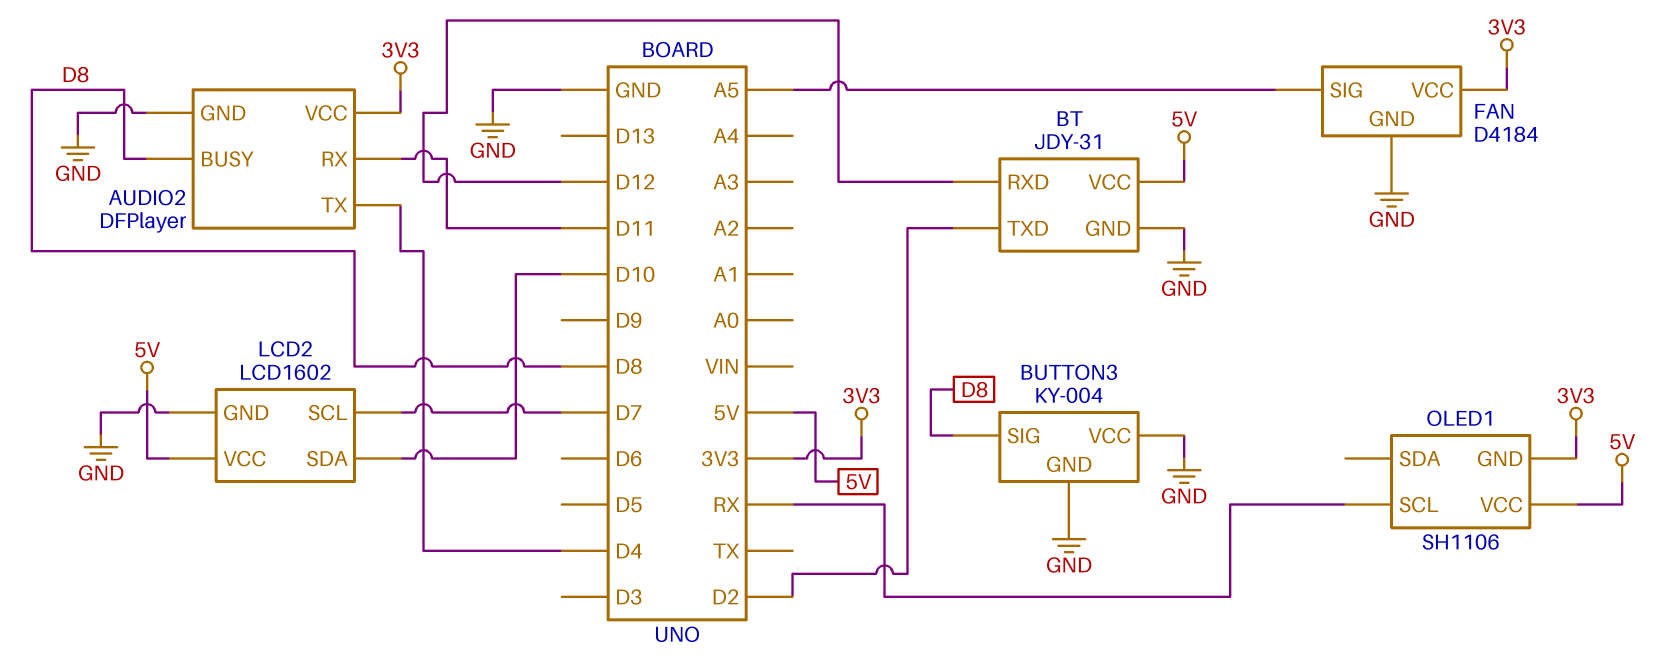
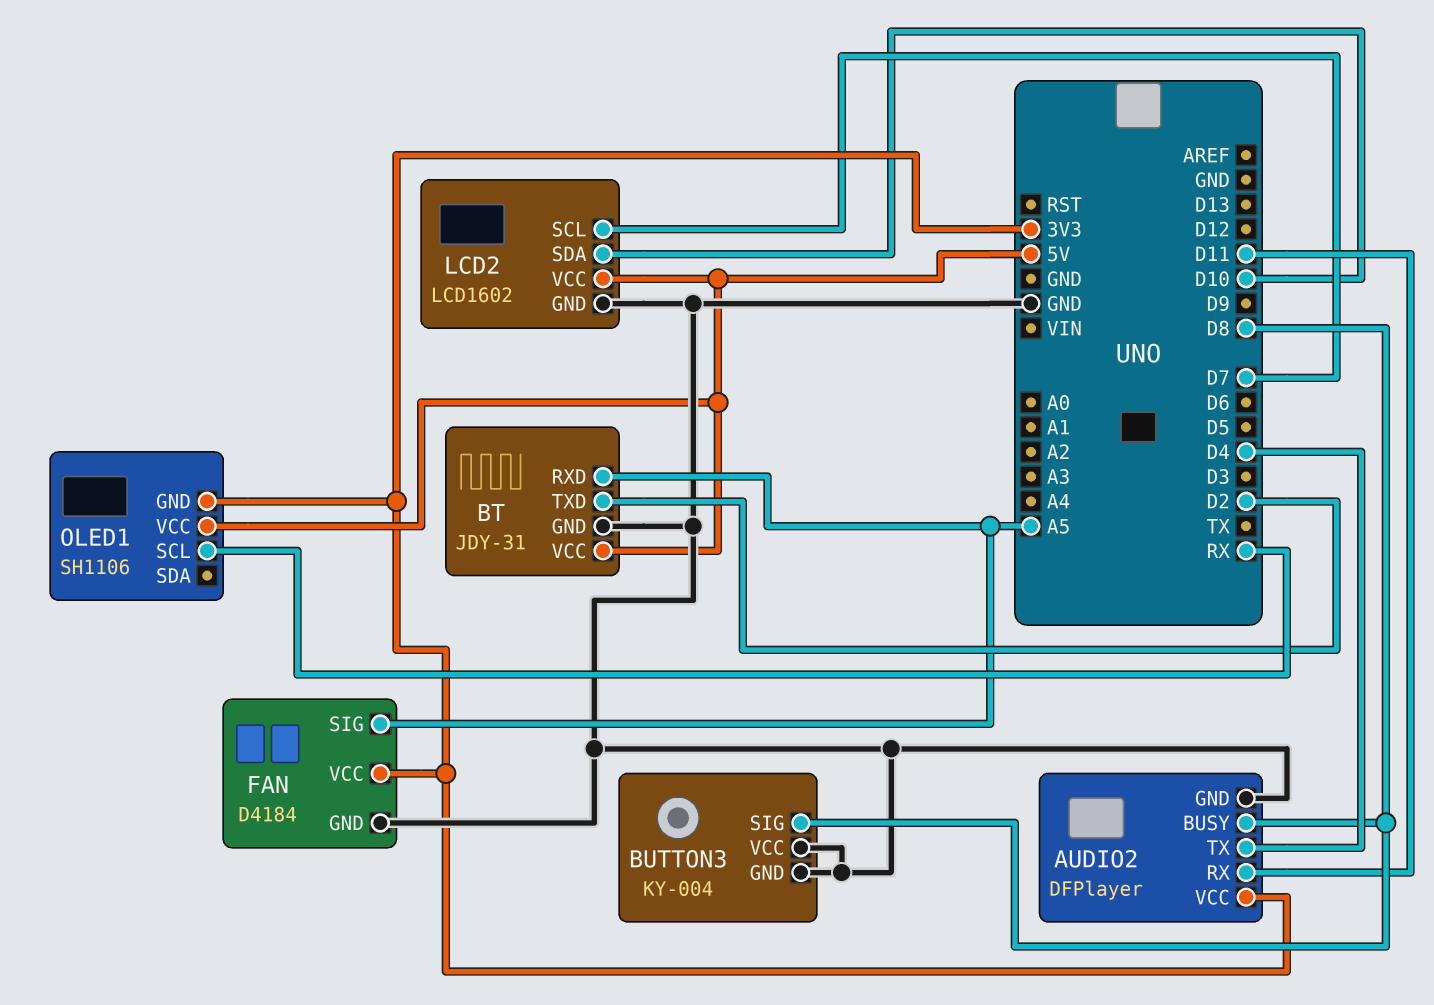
BT pin RXD: D12 -> A5

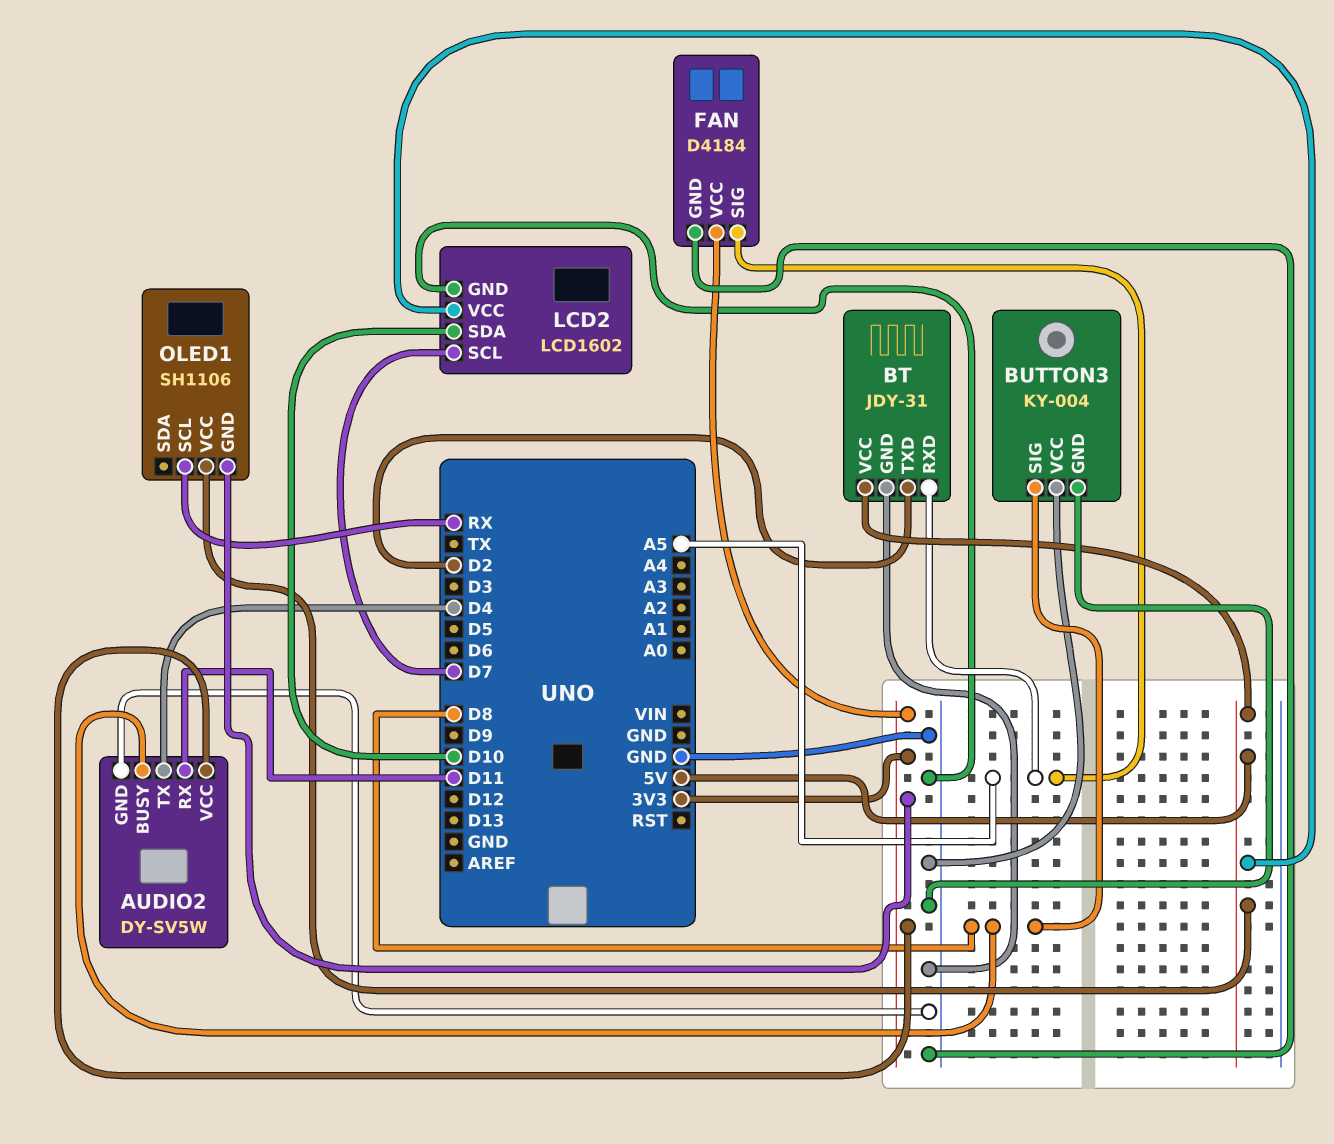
AUDIO2: DFPlayer -> DY-SV5W

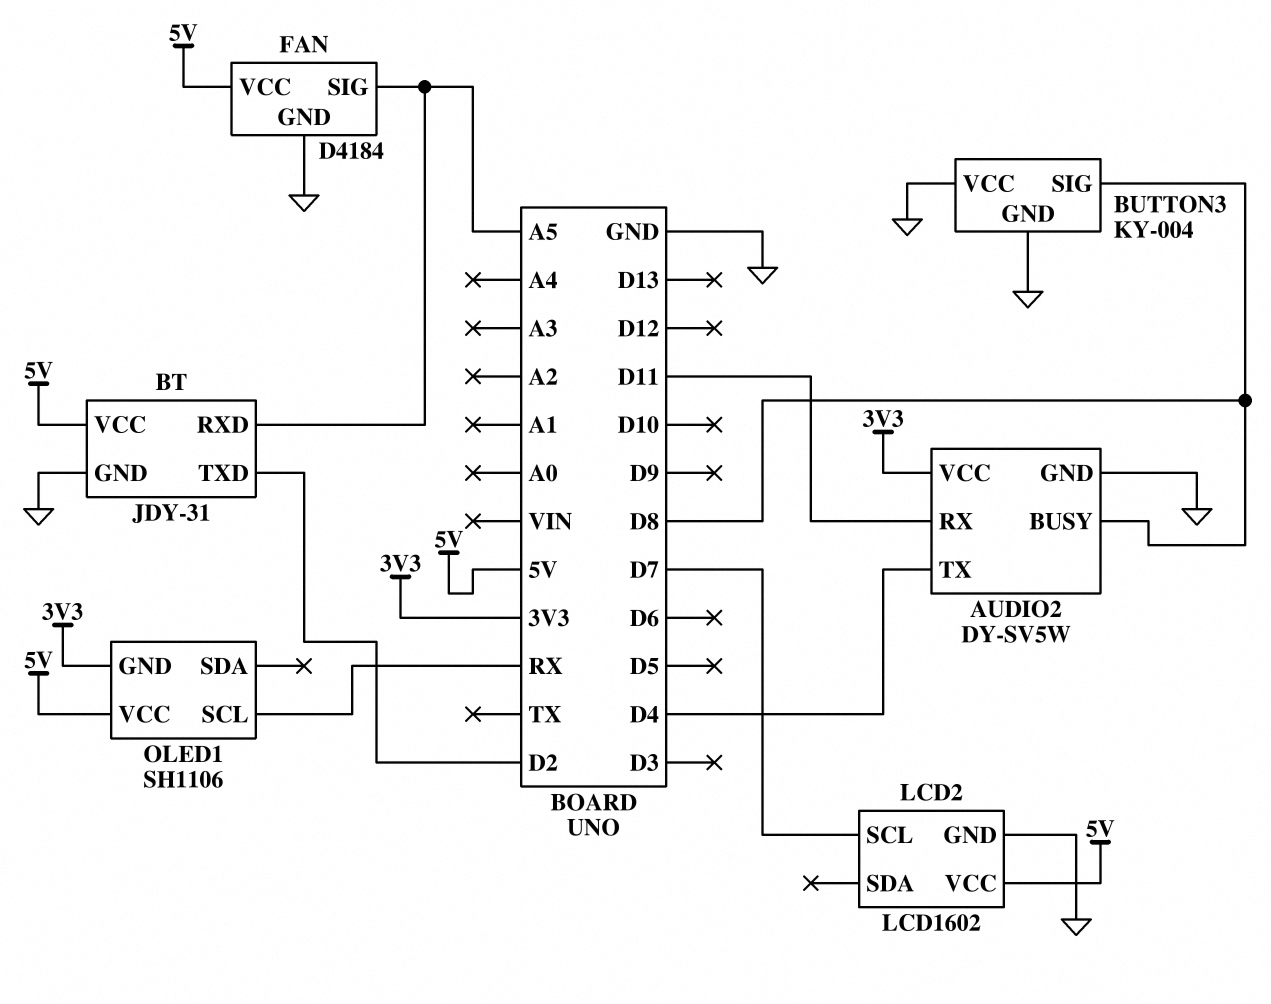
FAN pin VCC: 3V3 -> 5V
LCD2 pin SDA: D10 -> none

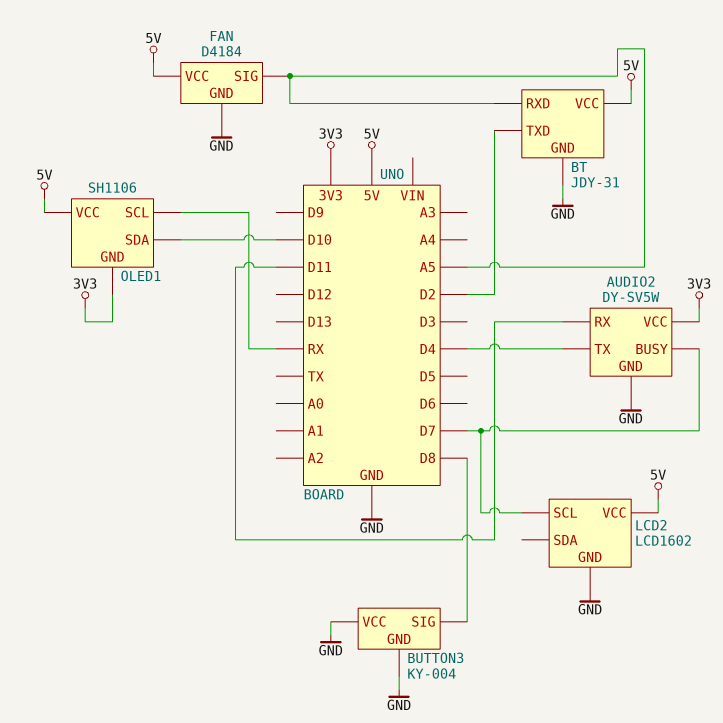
AUDIO2 pin BUSY: D8 -> D7
OLED1 pin SDA: none -> D10

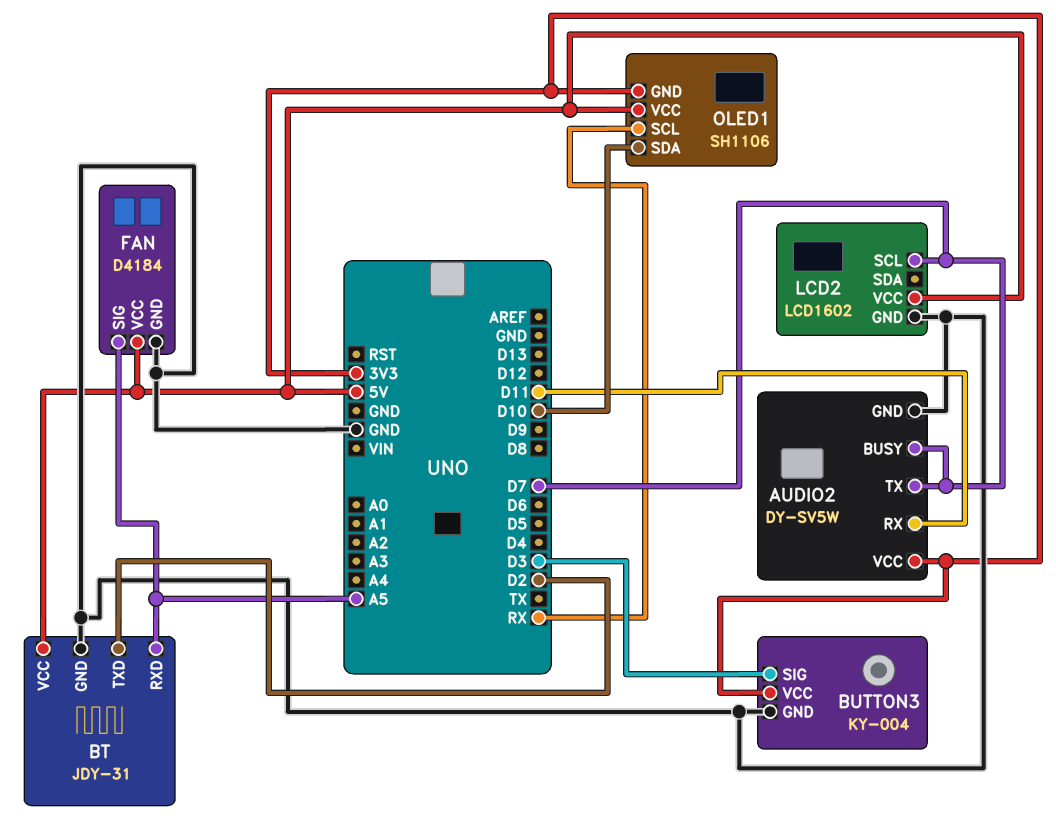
AUDIO2 pin TX: D4 -> D7
BUTTON3 pin SIG: D8 -> D3
BUTTON3 pin VCC: GND -> 3V3

